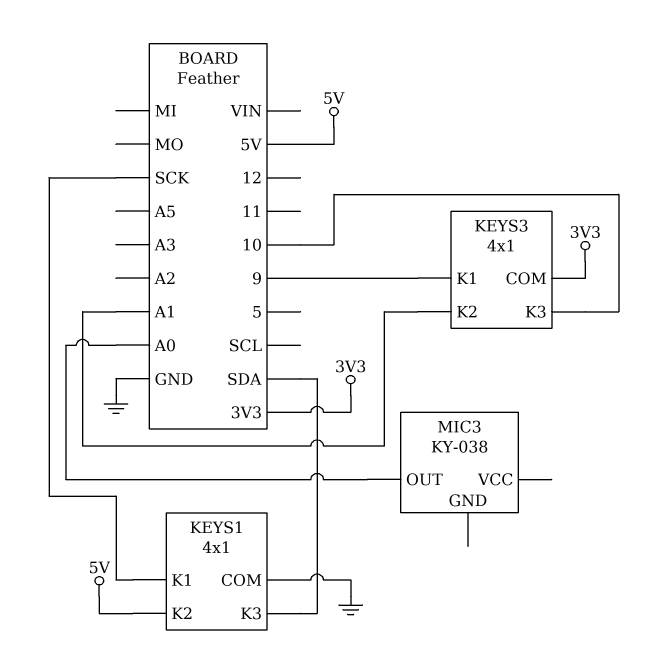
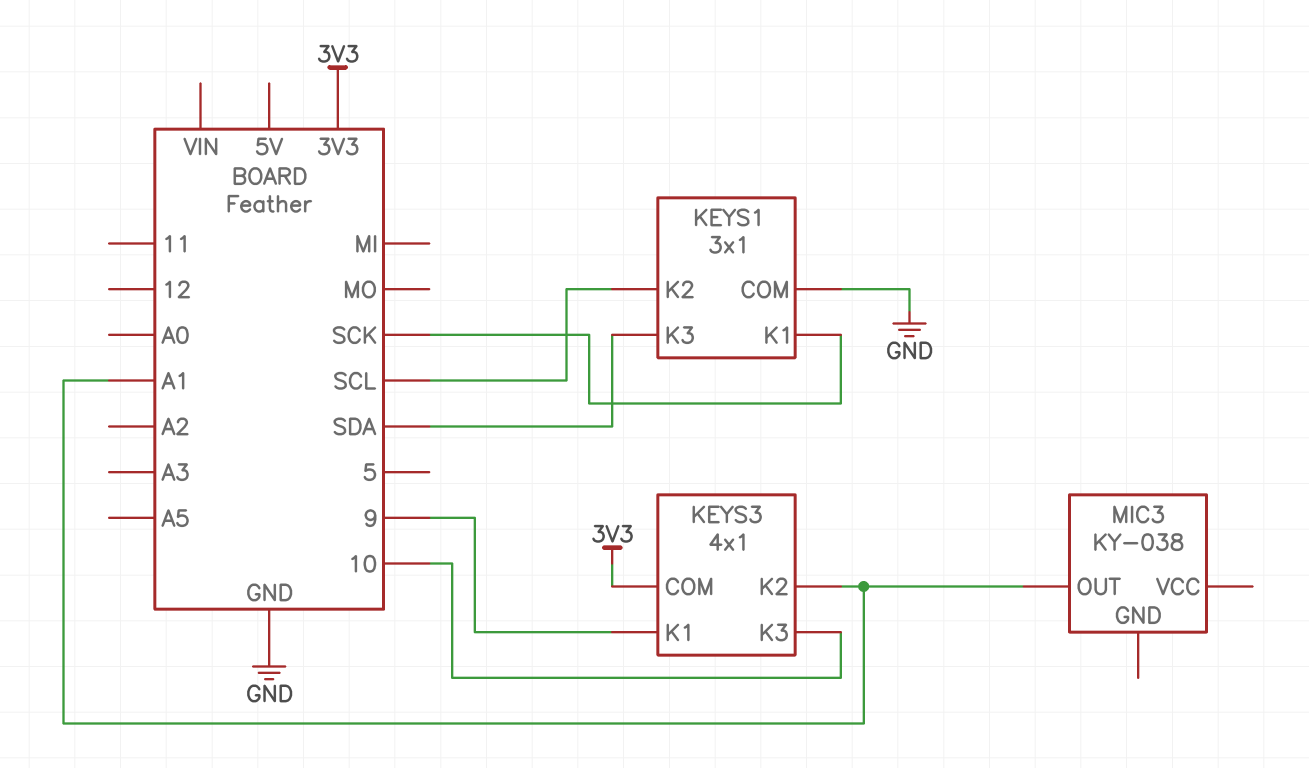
KEYS1: 4x1 -> 3x1
KEYS1 pin K2: 5V -> SCL
MIC3 pin OUT: A0 -> A1

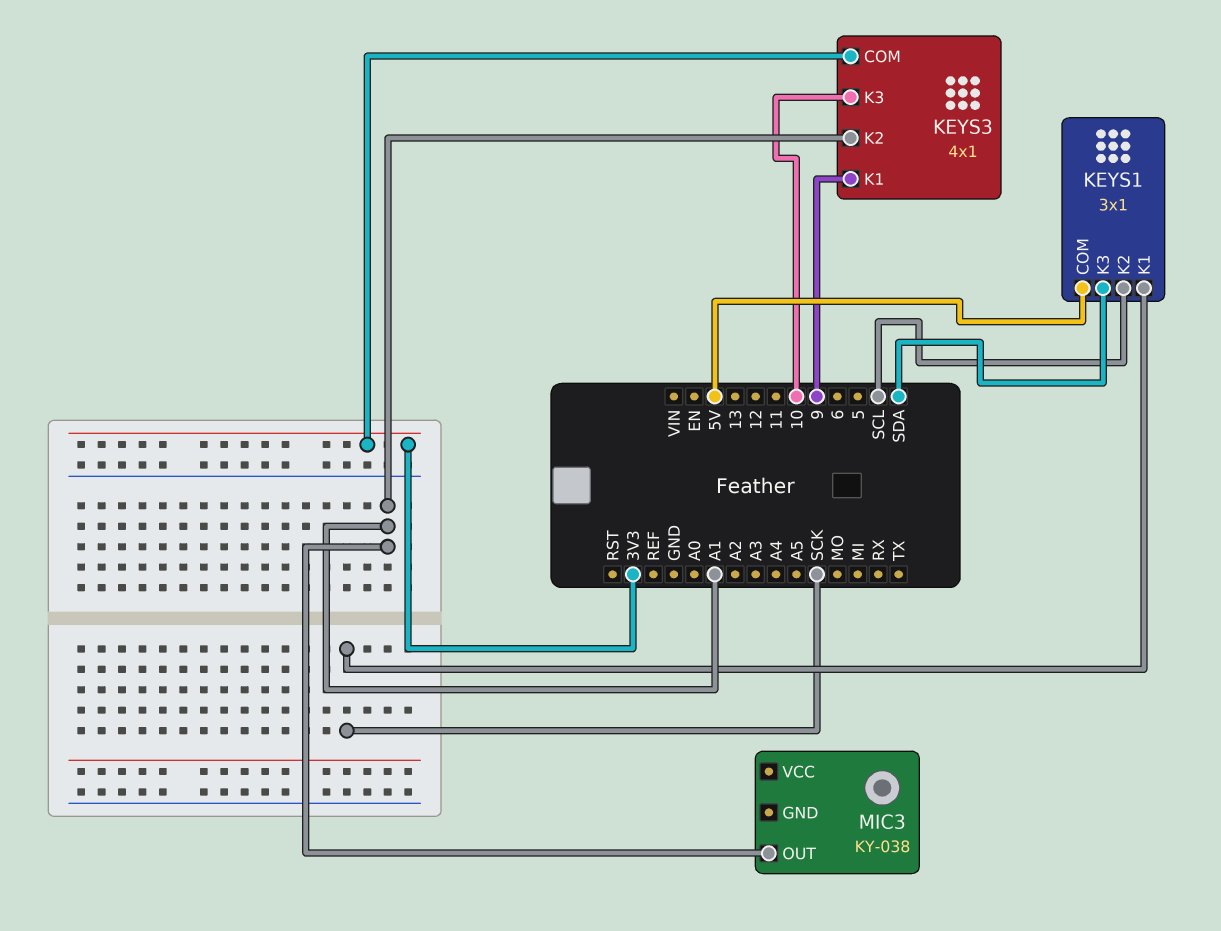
KEYS1 pin COM: GND -> 5V

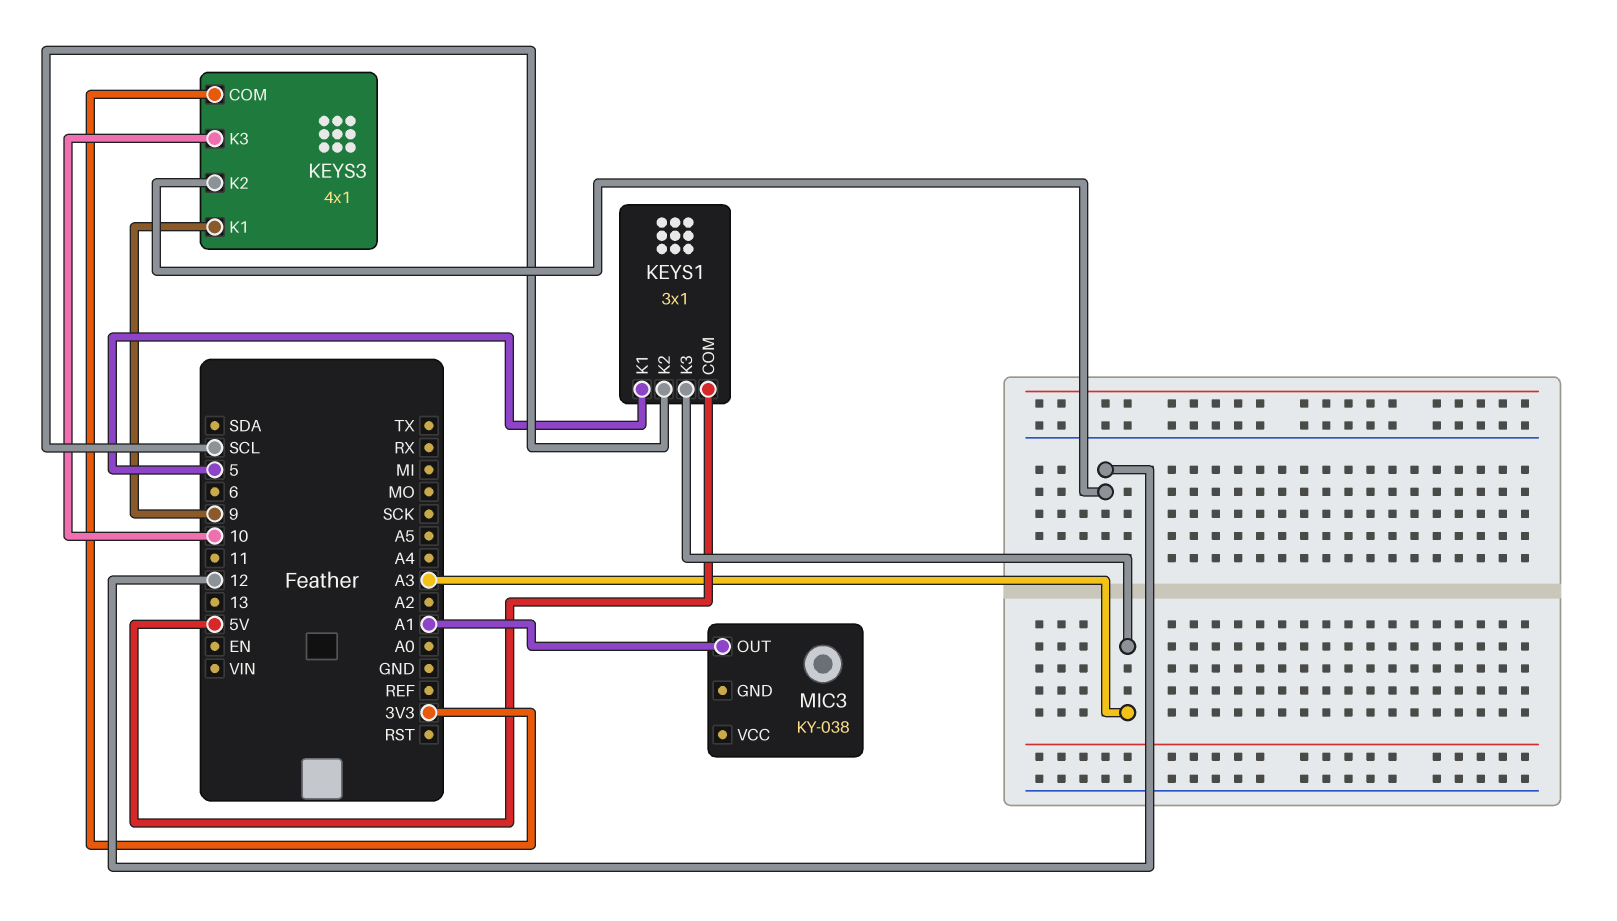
KEYS1 pin K1: SCK -> 5
KEYS1 pin K3: SDA -> A3
KEYS3 pin K2: A1 -> 12

